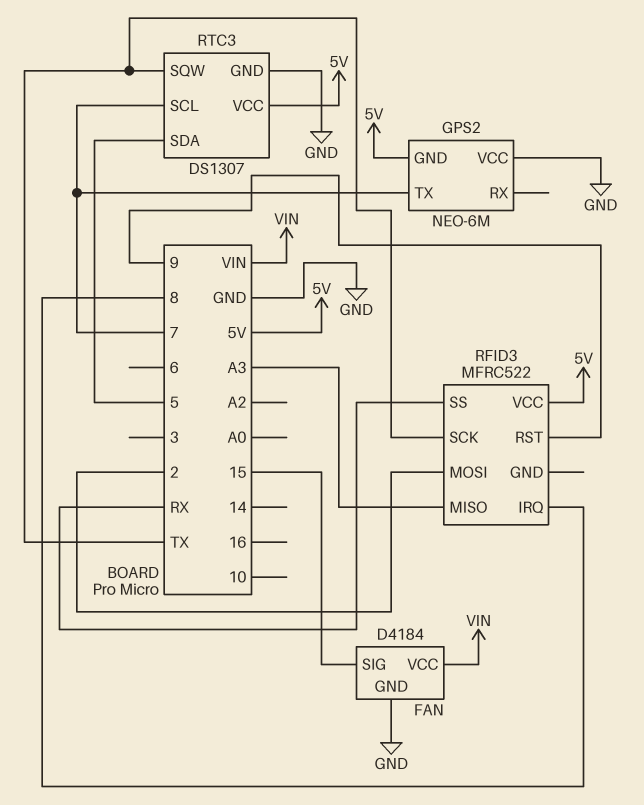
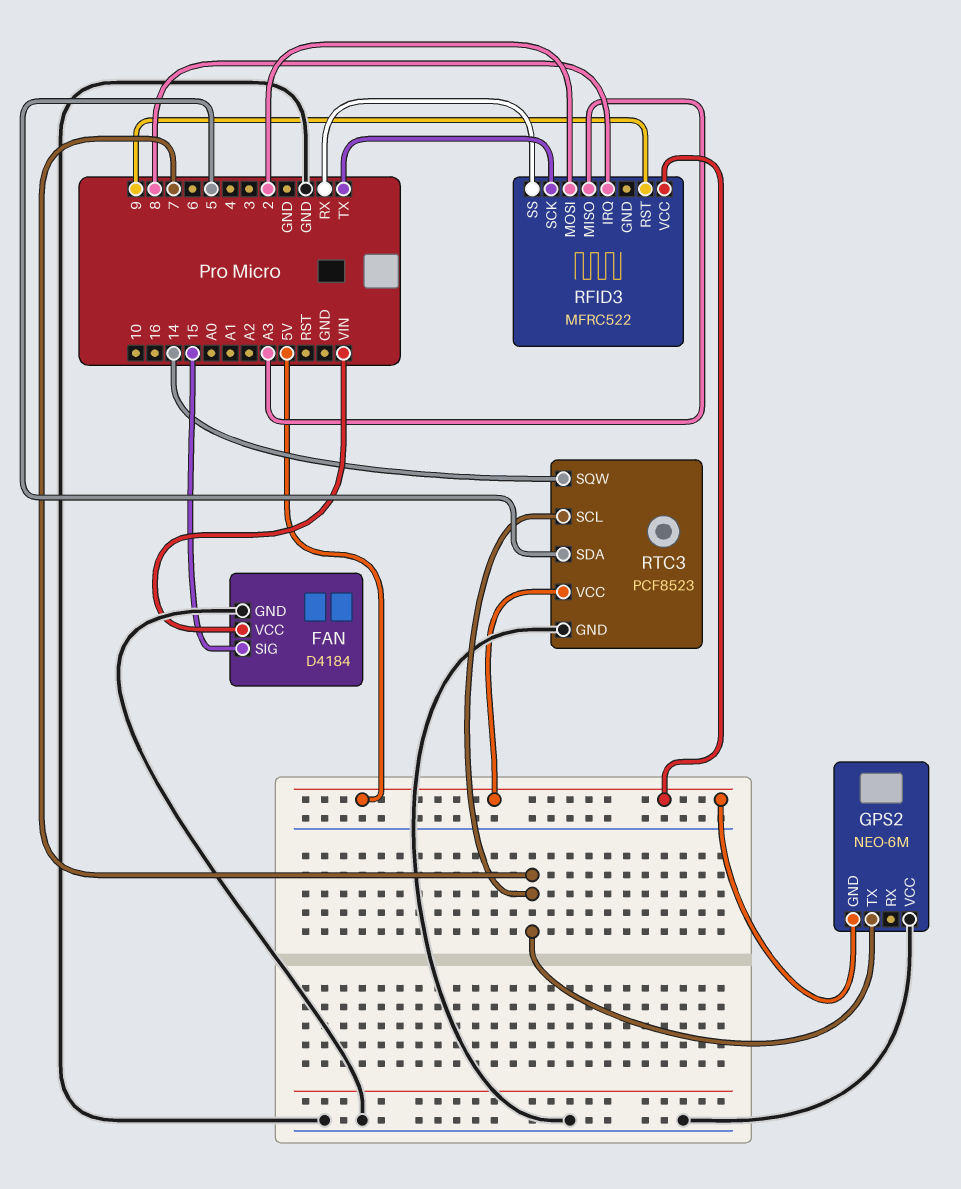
RTC3: DS1307 -> PCF8523
RTC3 pin SQW: TX -> 14

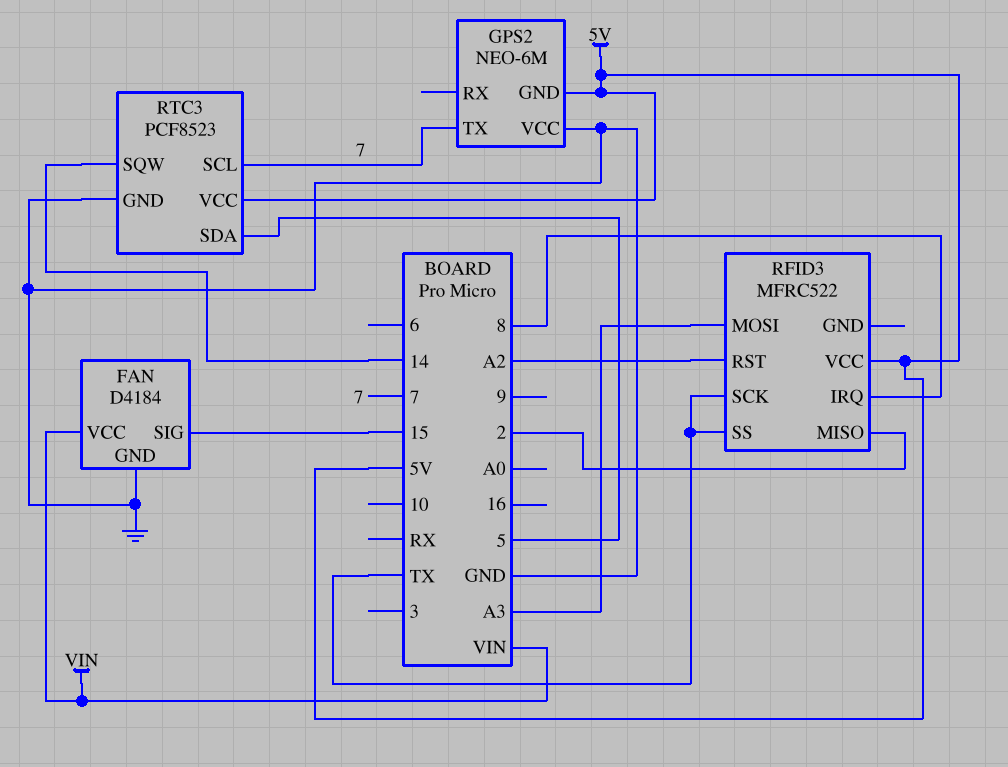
RFID3 pin MISO: A3 -> 2
RFID3 pin MOSI: 2 -> A3
RFID3 pin RST: 9 -> A2
RFID3 pin SS: RX -> TX

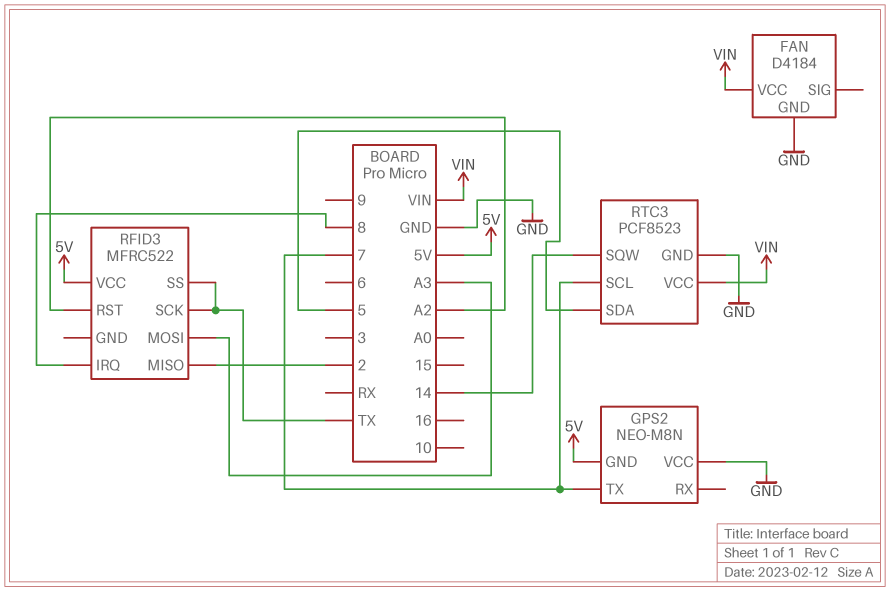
FAN pin SIG: 15 -> none
GPS2: NEO-6M -> NEO-M8N
RTC3 pin VCC: 5V -> VIN

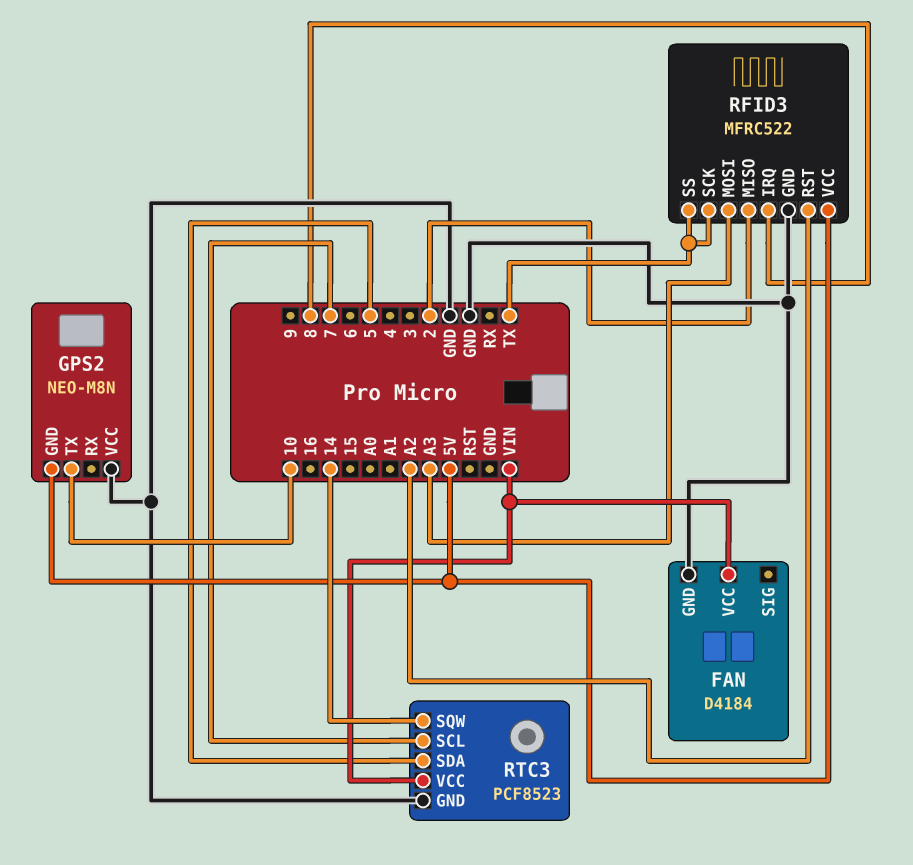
GPS2 pin TX: 7 -> 10
RFID3 pin GND: none -> GND

